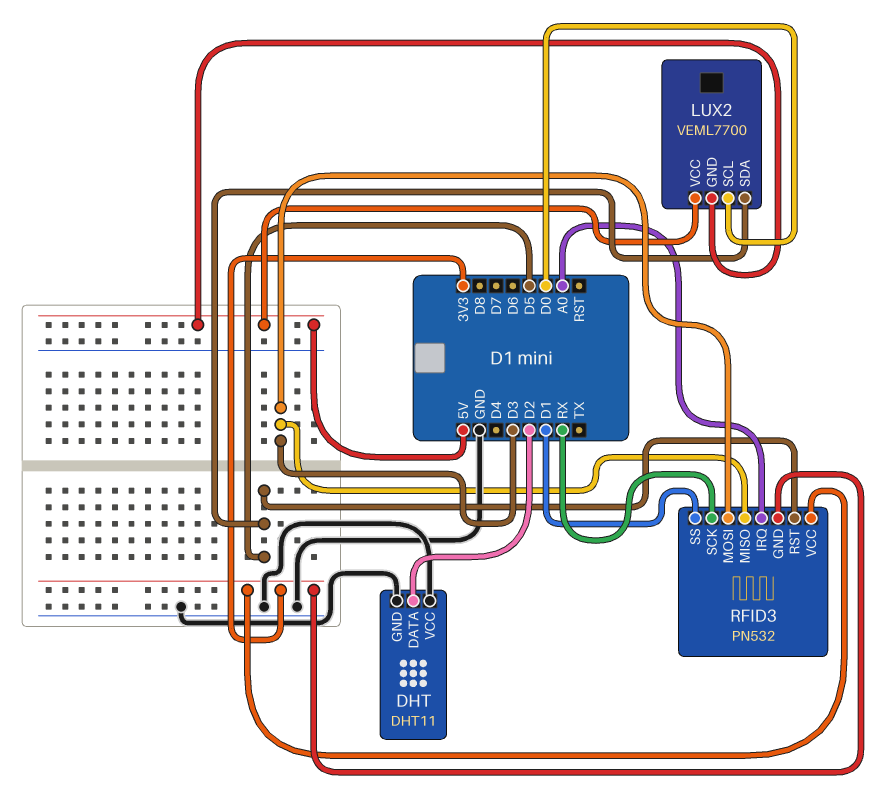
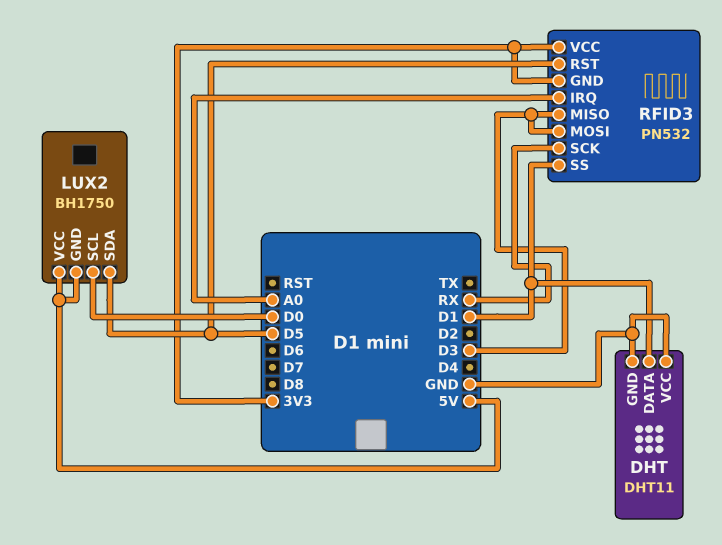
DHT pin DATA: D2 -> D1
LUX2: VEML7700 -> BH1750

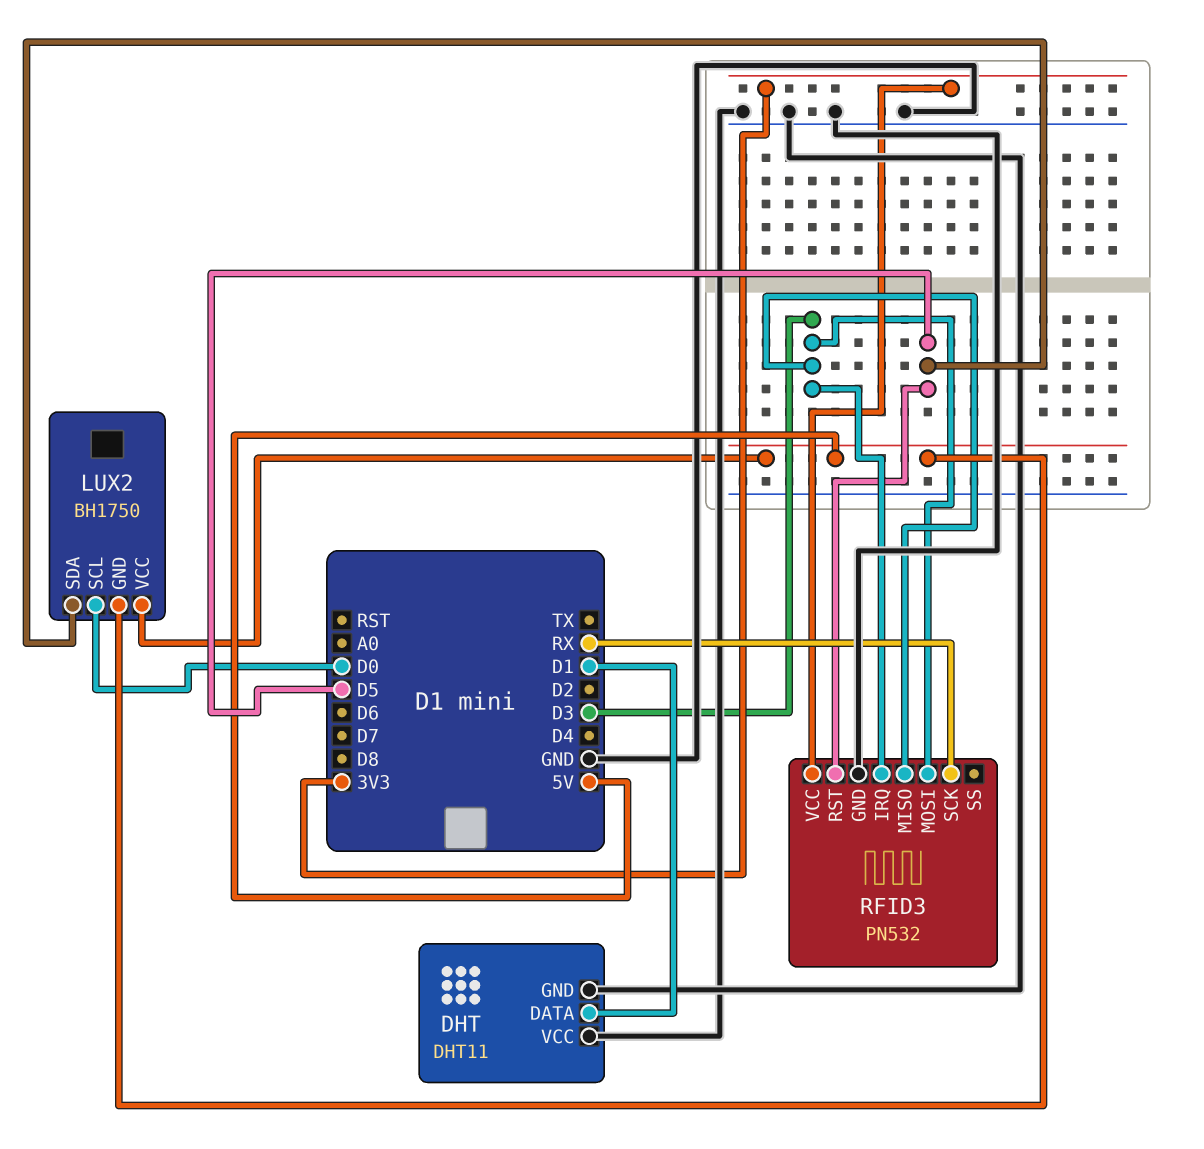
RFID3 pin GND: 3V3 -> GND
RFID3 pin IRQ: A0 -> D3
RFID3 pin SS: D1 -> none

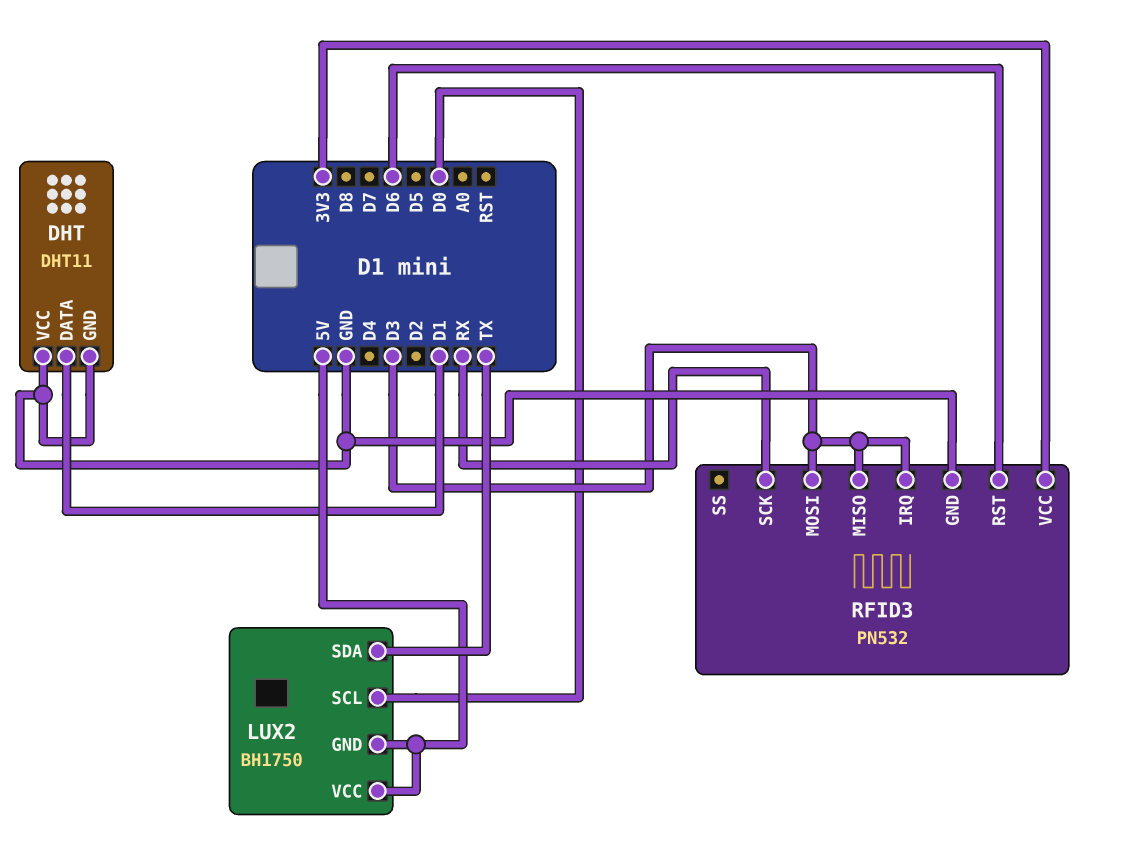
LUX2 pin SDA: D5 -> TX
RFID3 pin RST: D5 -> D6

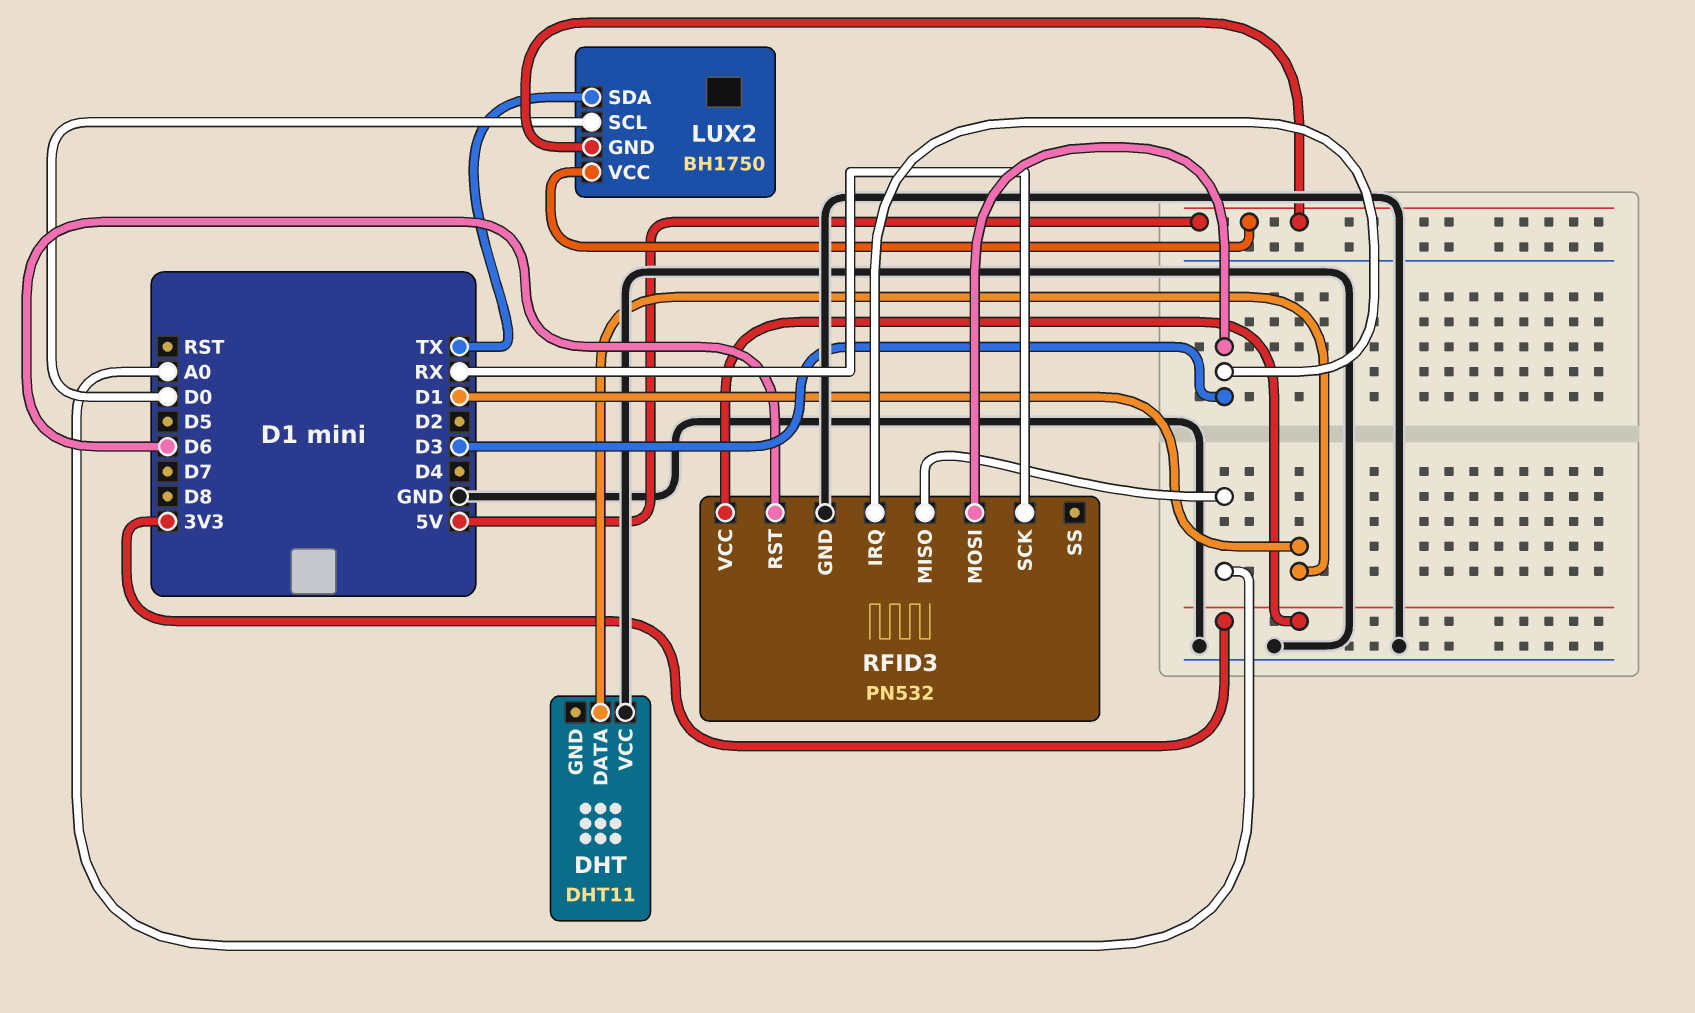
DHT pin GND: GND -> none
RFID3 pin MISO: D3 -> A0

